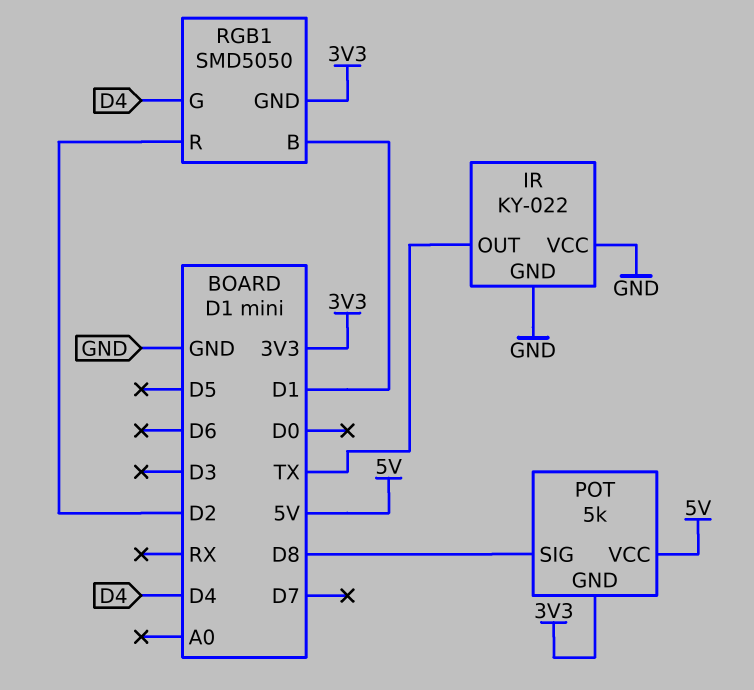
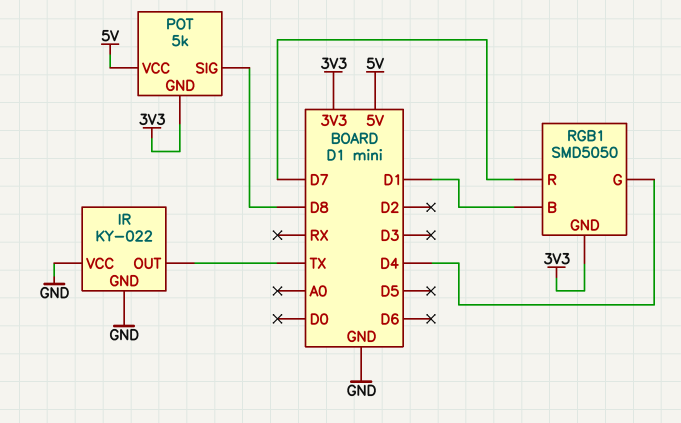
RGB1 pin R: D2 -> D7

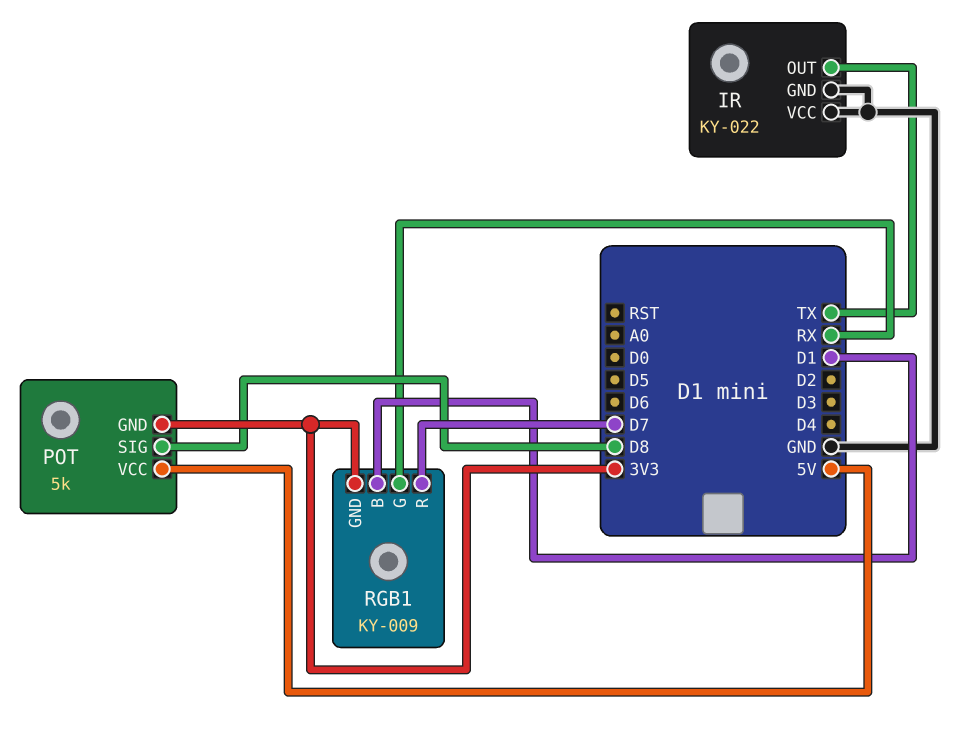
RGB1: SMD5050 -> KY-009
RGB1 pin G: D4 -> RX

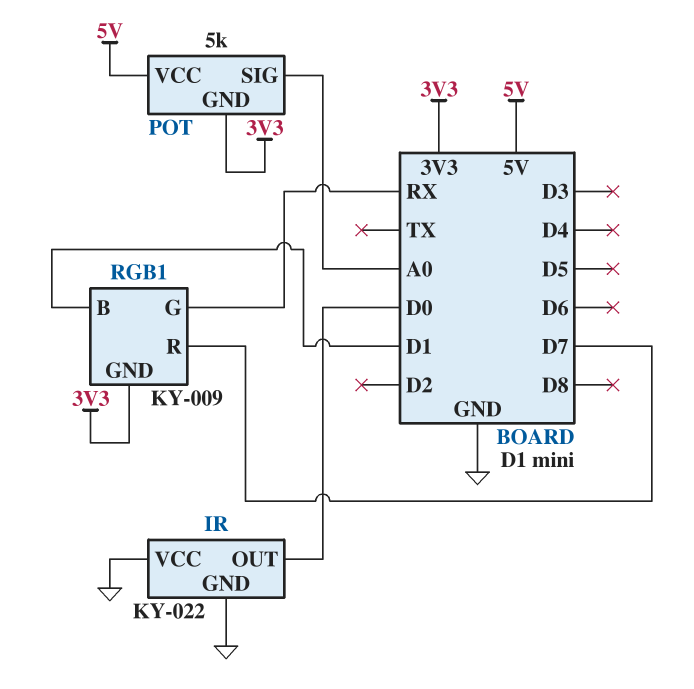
IR pin OUT: TX -> D0
POT pin SIG: D8 -> A0

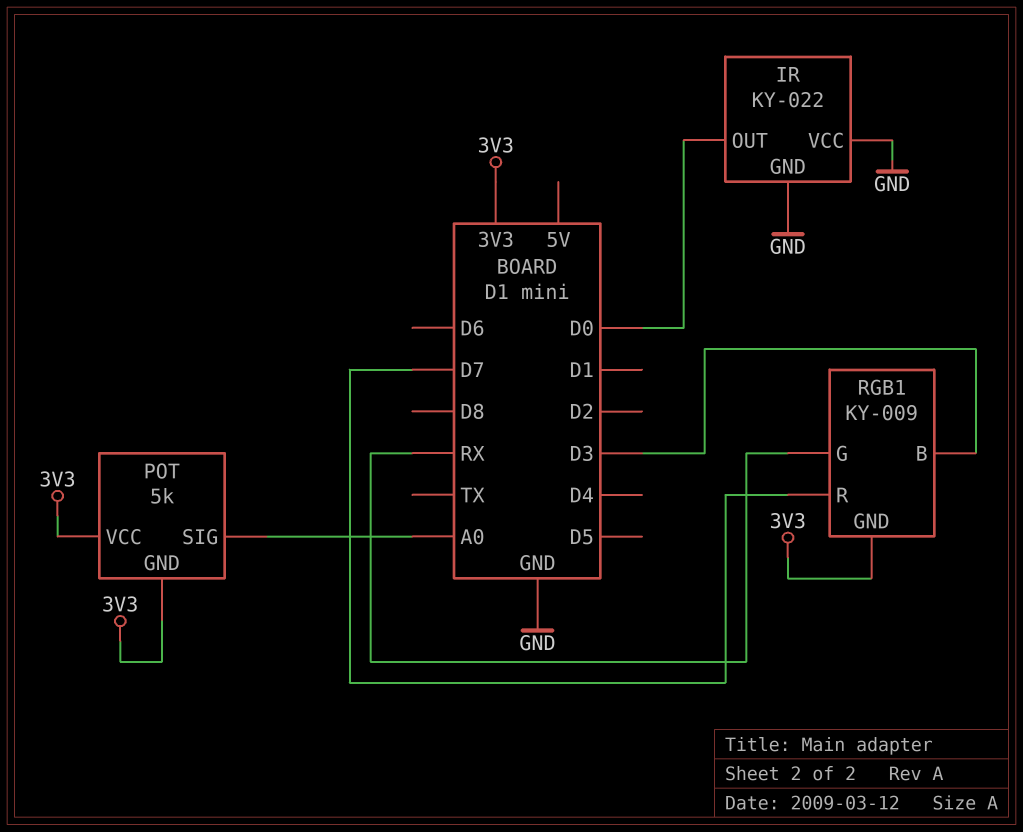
POT pin VCC: 5V -> 3V3
RGB1 pin B: D1 -> D3

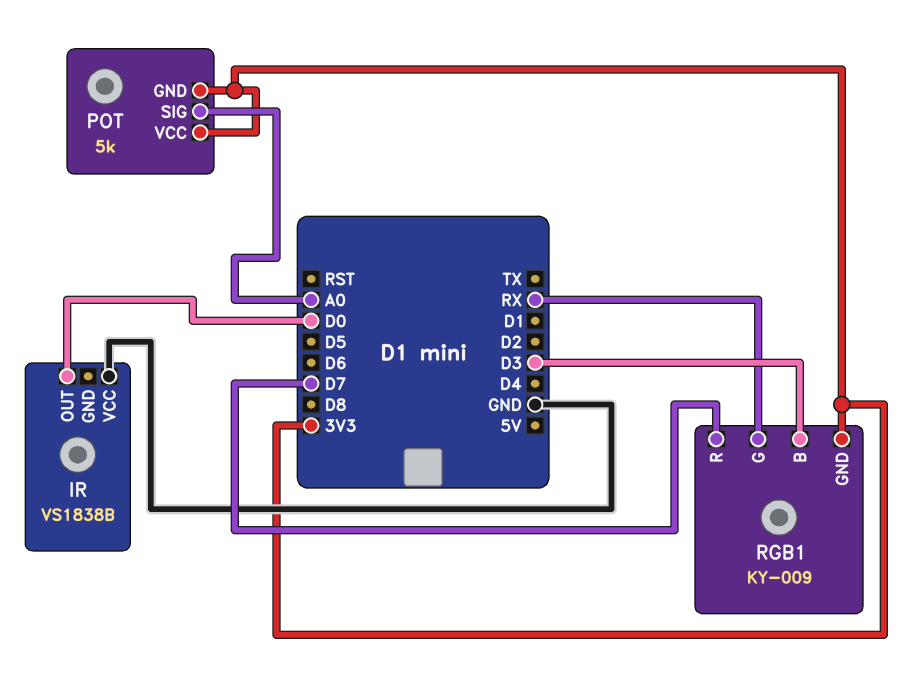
IR: KY-022 -> VS1838B
IR pin GND: GND -> none

